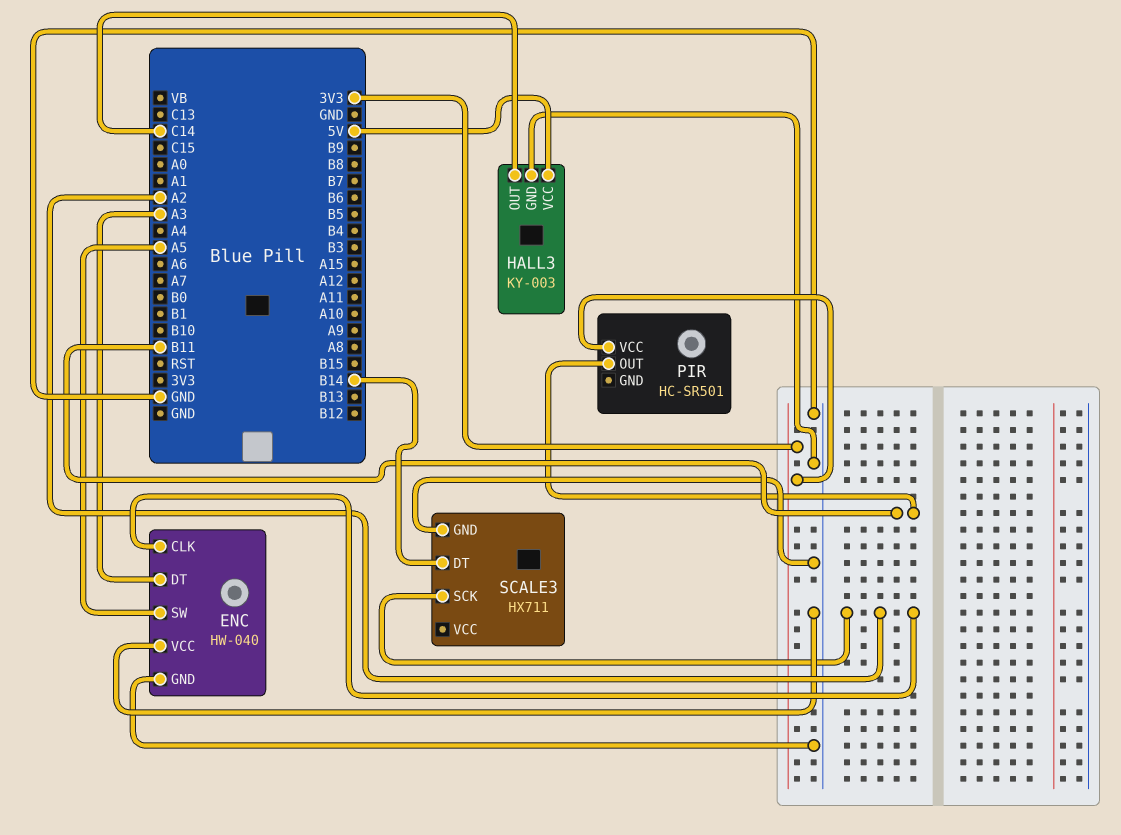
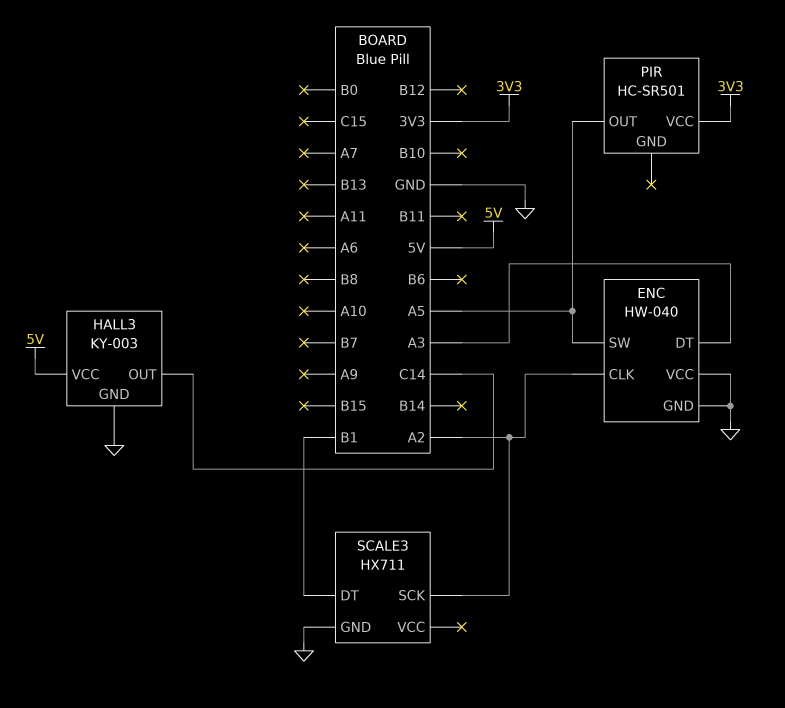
PIR pin OUT: B11 -> A5
SCALE3 pin DT: B14 -> B1

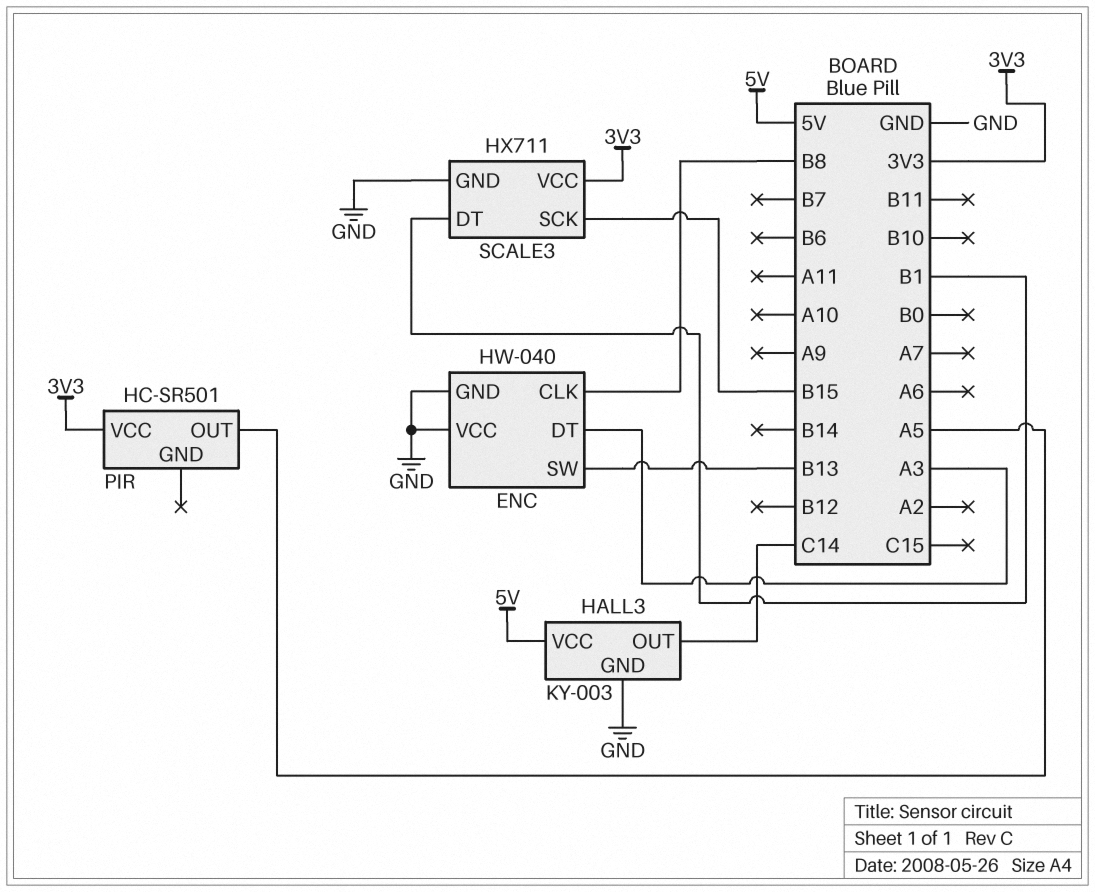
ENC pin CLK: A2 -> B8
ENC pin SW: A5 -> B13
SCALE3 pin SCK: A2 -> B15
SCALE3 pin VCC: none -> 3V3

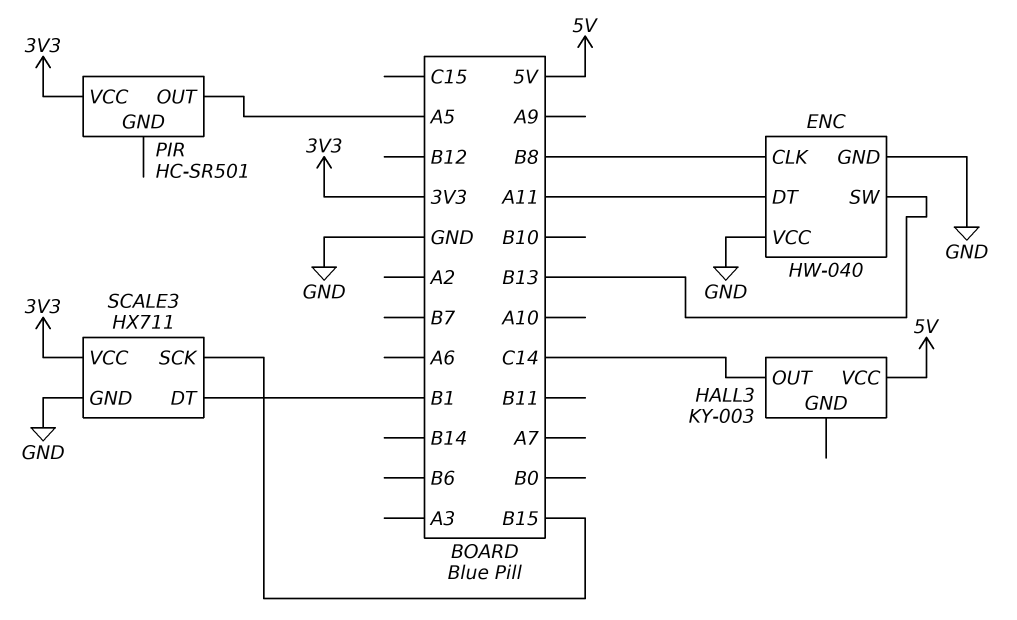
ENC pin DT: A3 -> A11
HALL3 pin GND: GND -> none

